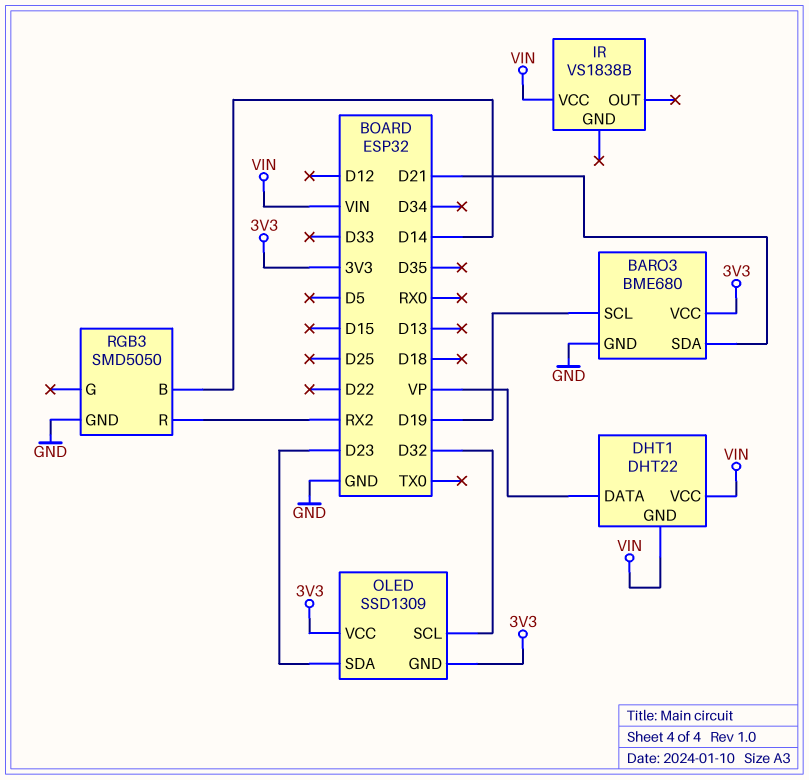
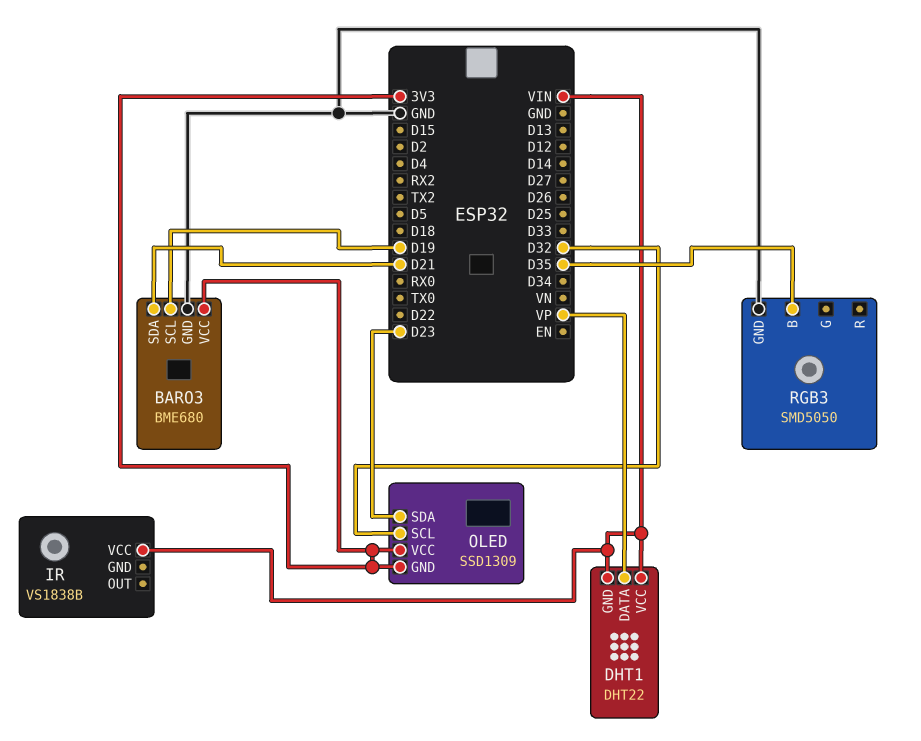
RGB3 pin B: D14 -> D35
RGB3 pin R: RX2 -> none

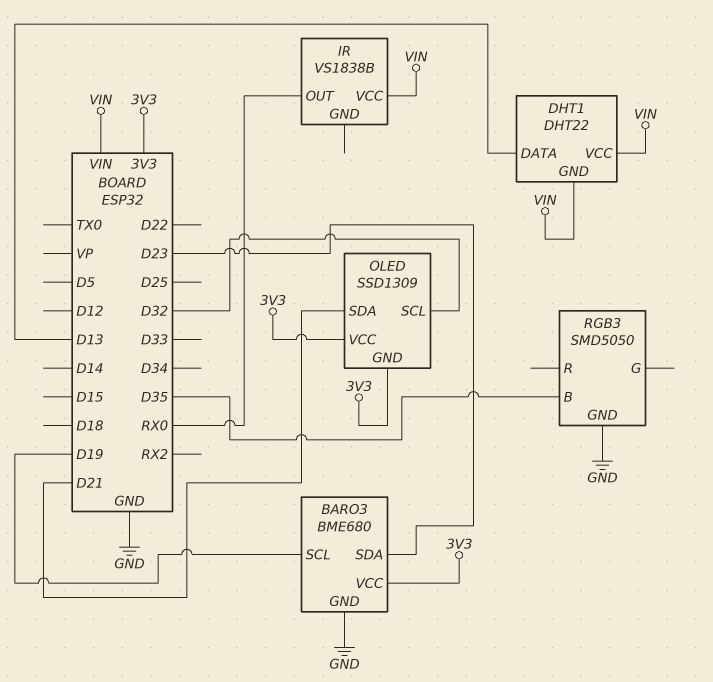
BARO3 pin SDA: D21 -> D23
DHT1 pin DATA: VP -> D13
IR pin OUT: none -> RX0
OLED pin SDA: D23 -> D21

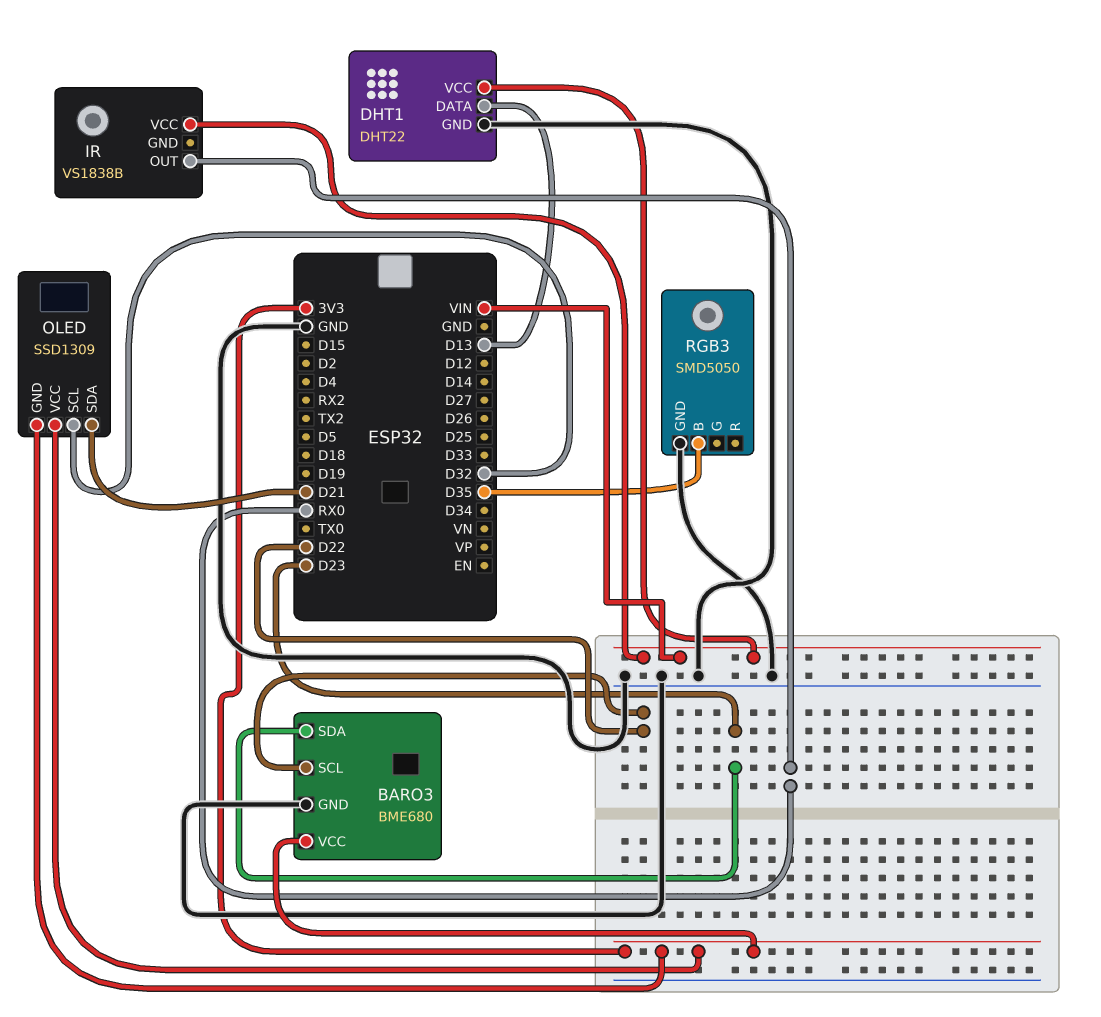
BARO3 pin SCL: D19 -> D22
DHT1 pin GND: VIN -> GND

